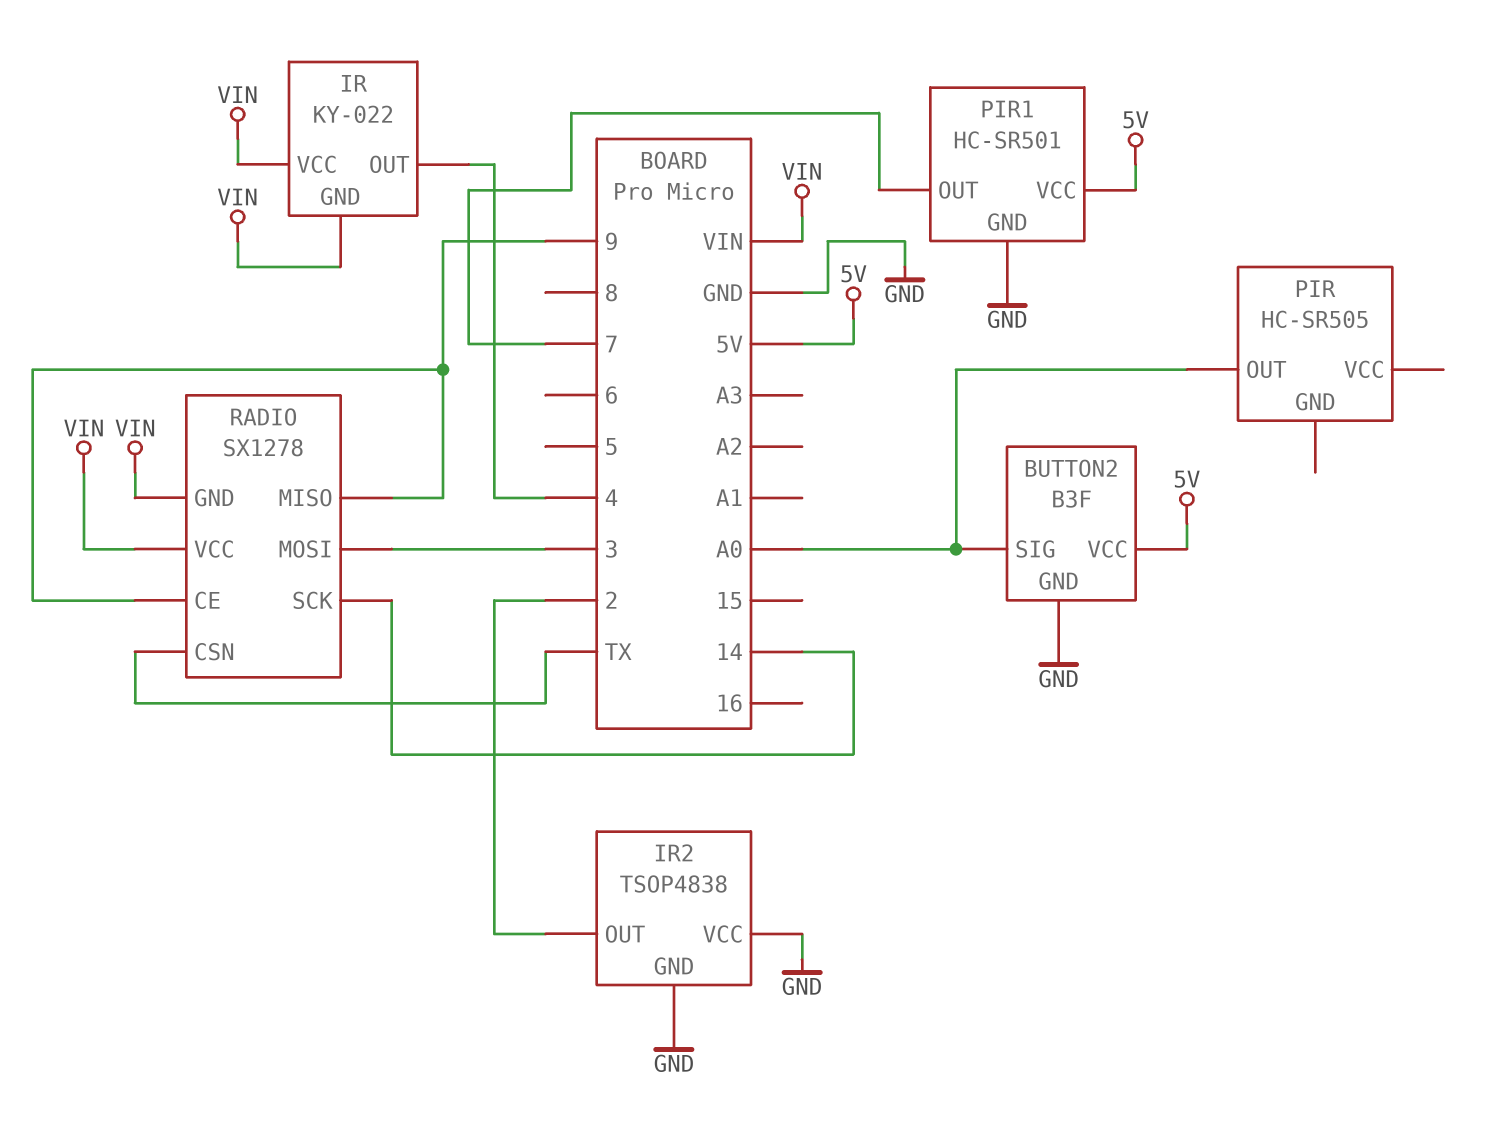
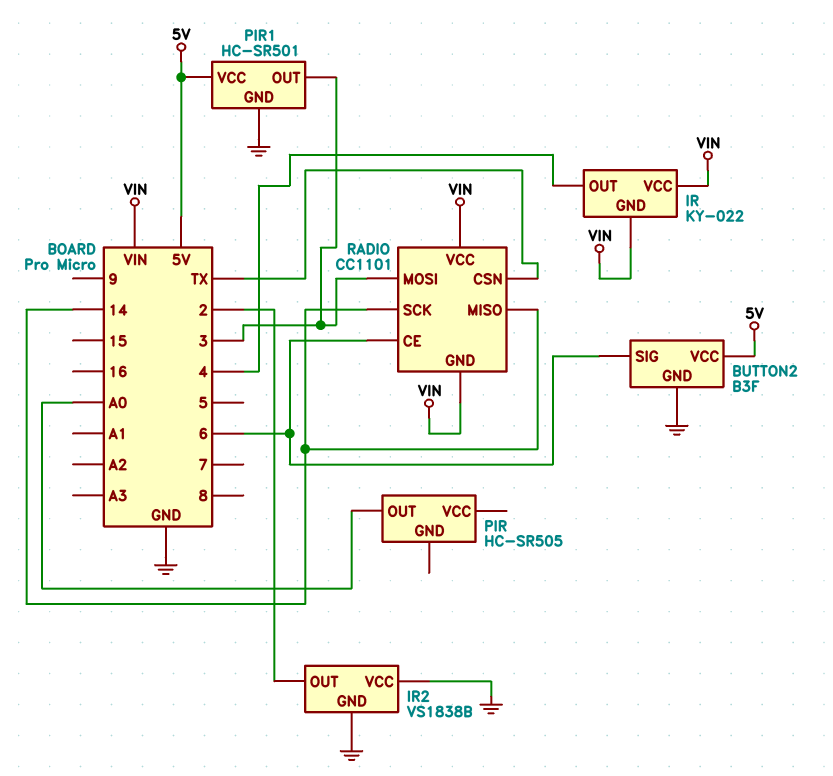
BUTTON2 pin SIG: A0 -> 6
IR2: TSOP4838 -> VS1838B
PIR1 pin OUT: 7 -> 3
RADIO: SX1278 -> CC1101
RADIO pin CE: 9 -> 6
RADIO pin MISO: 9 -> 14

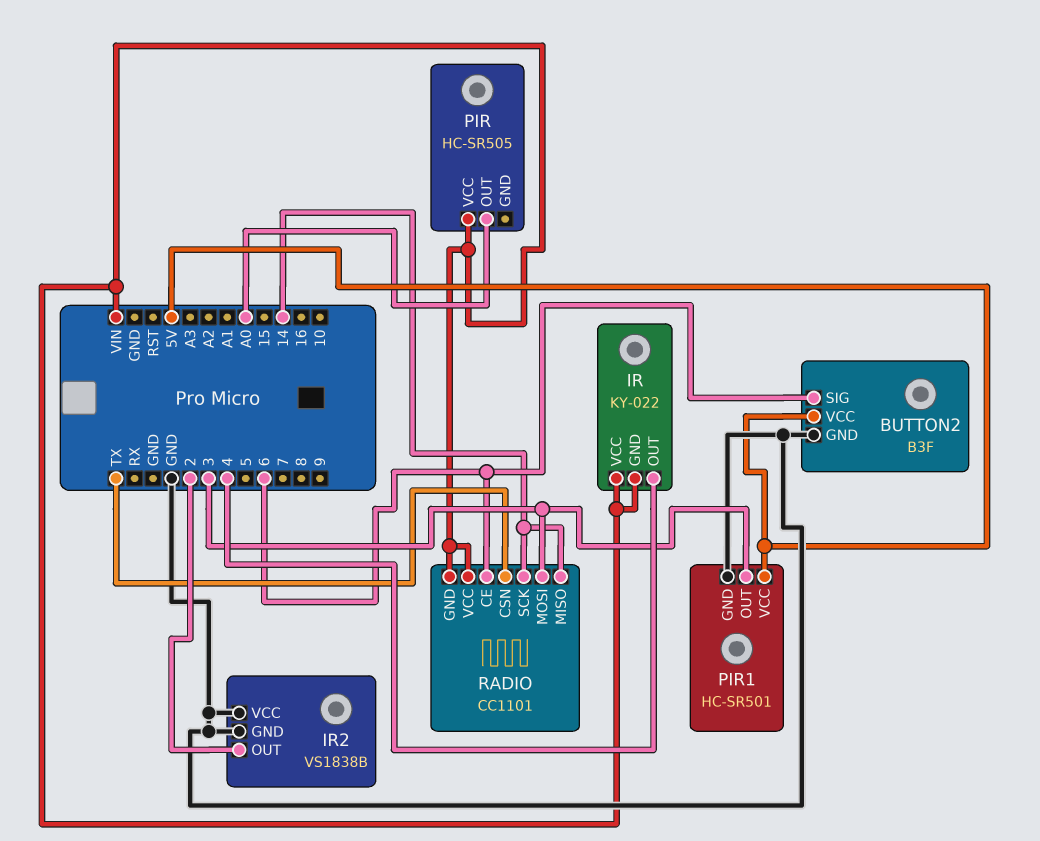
PIR pin VCC: none -> VIN

